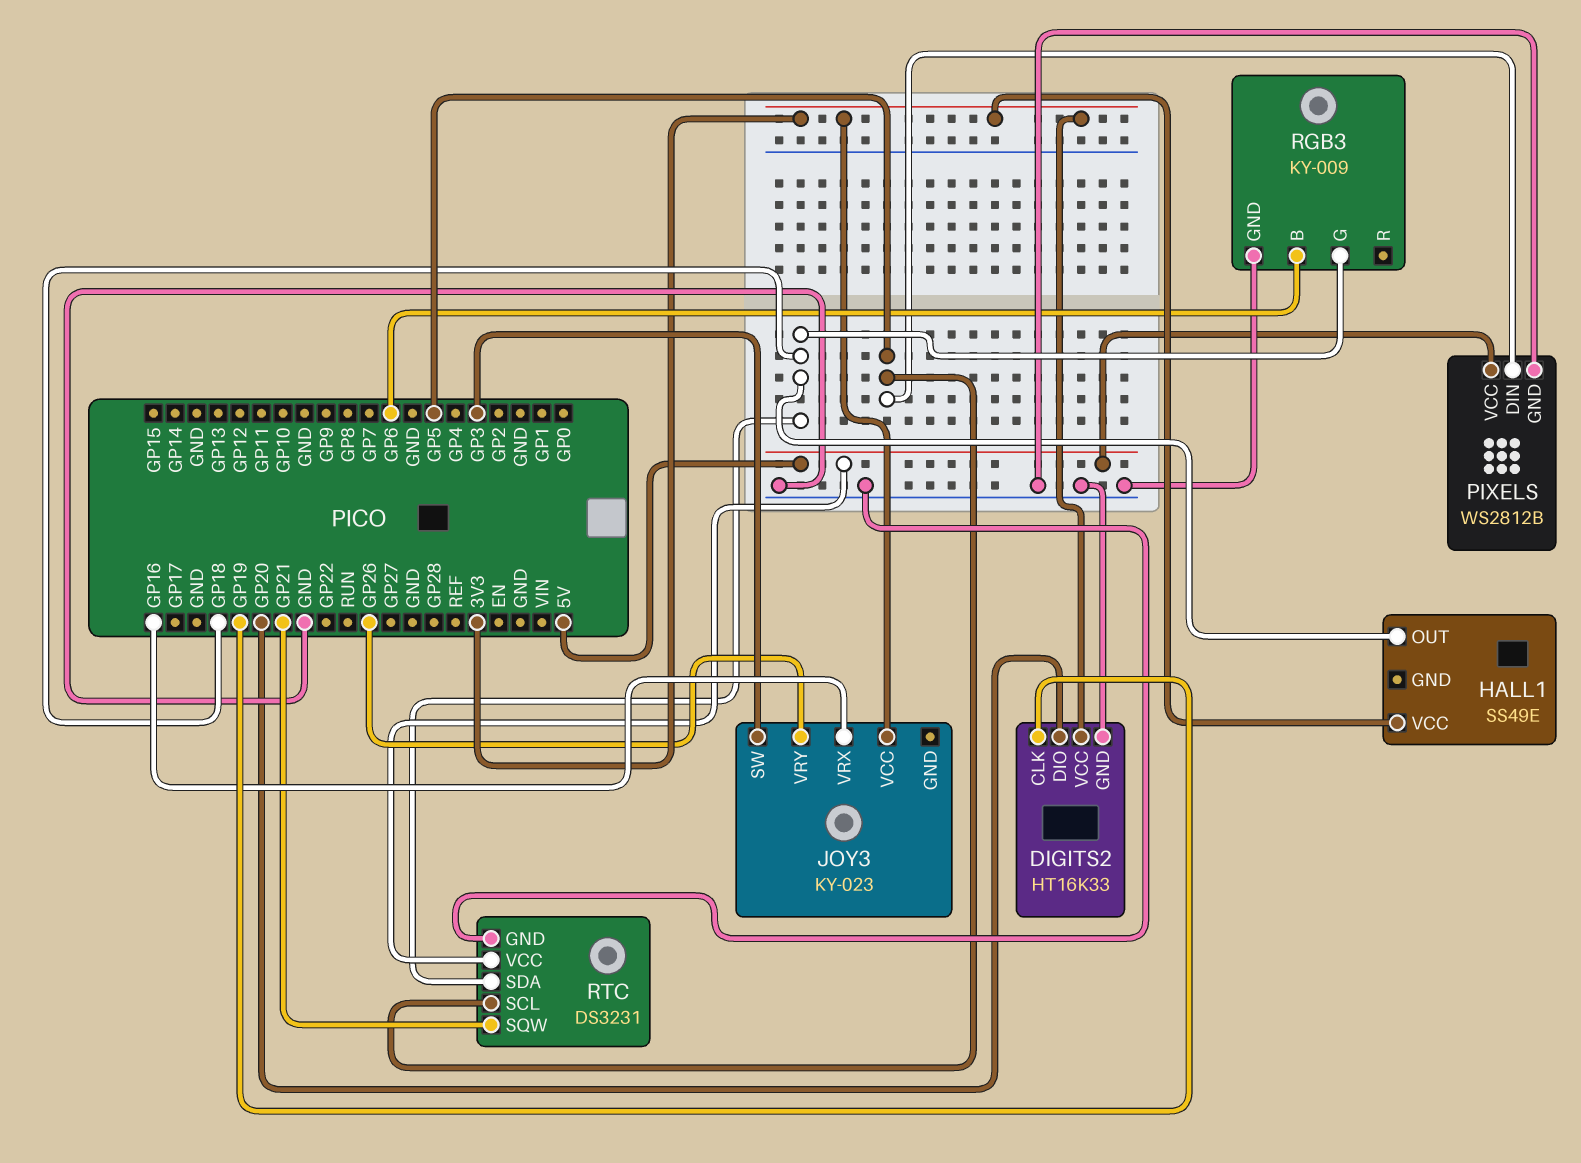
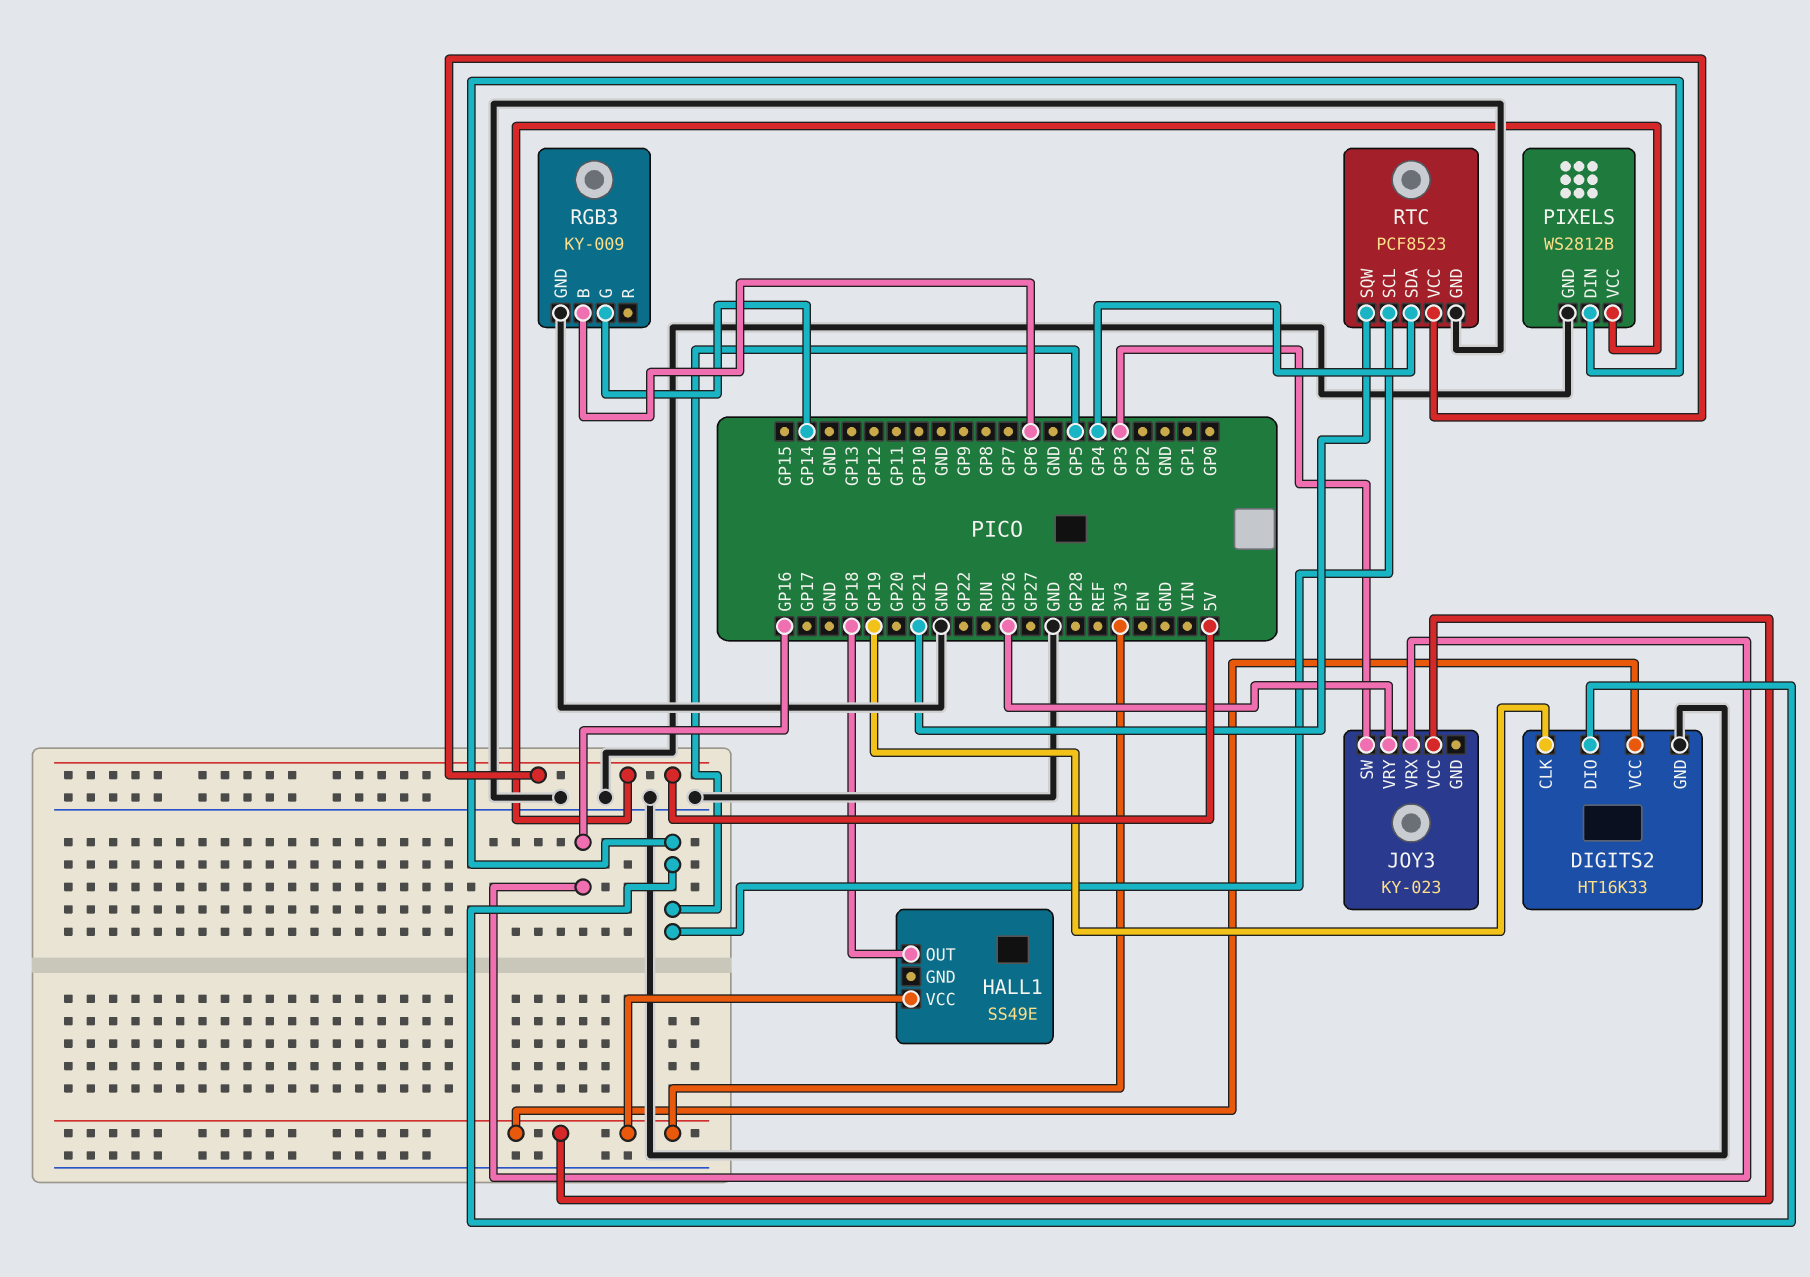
DIGITS2 pin DIO: GP20 -> GP5
RGB3 pin G: GP18 -> GP14
RTC: DS3231 -> PCF8523
RTC pin SDA: GP18 -> GP4

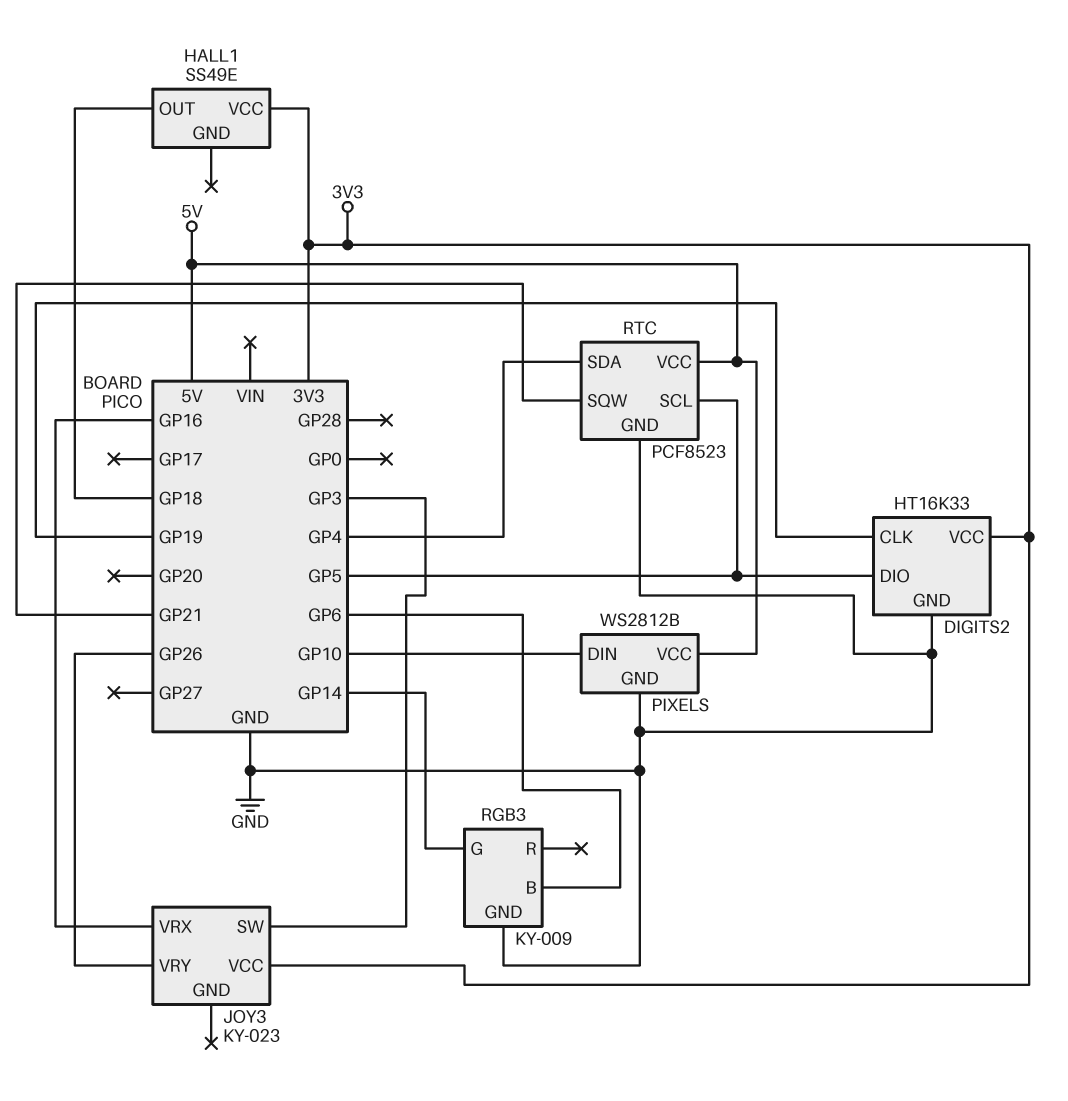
PIXELS pin DIN: GP5 -> GP10

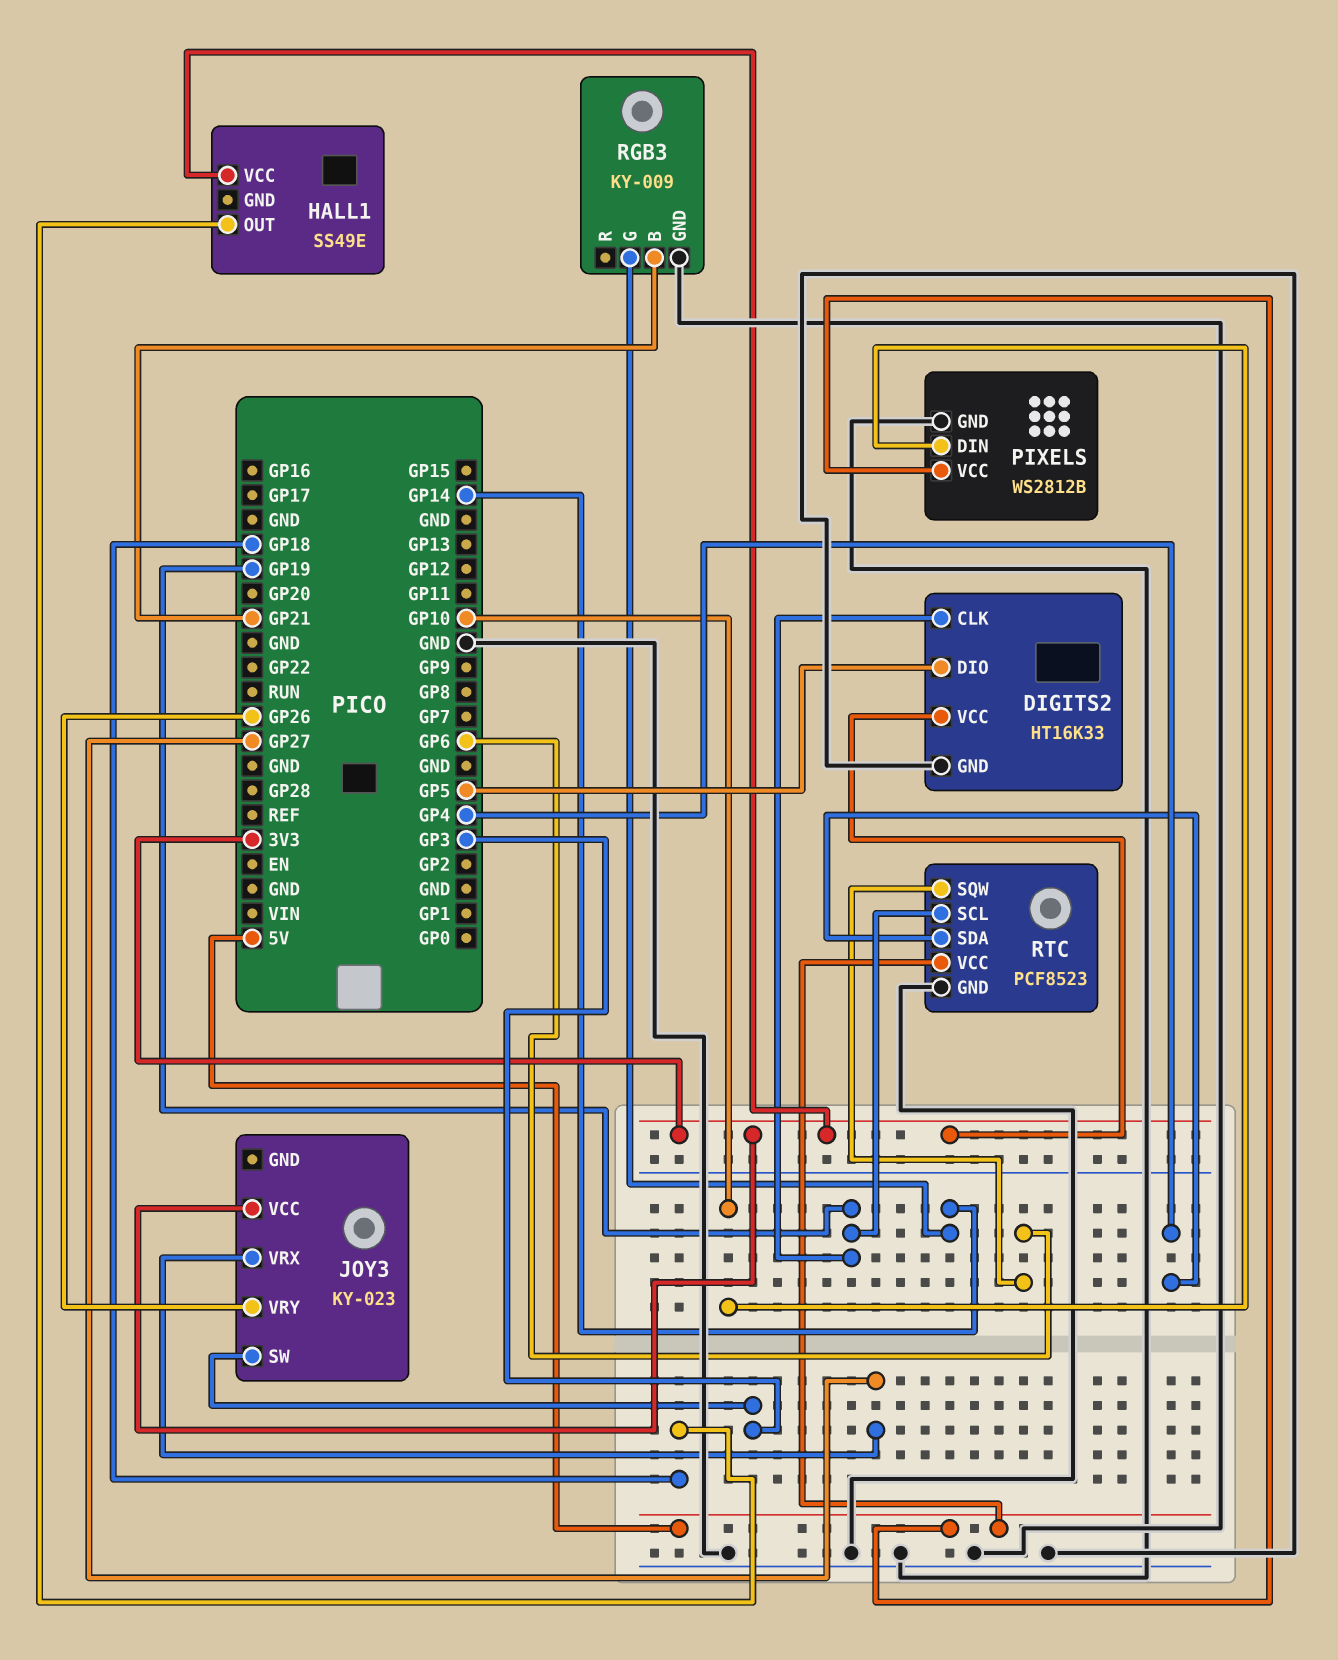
JOY3 pin VRX: GP16 -> GP27
RGB3 pin B: GP6 -> GP21
RTC pin SCL: GP5 -> GP19
RTC pin SQW: GP21 -> GP6

